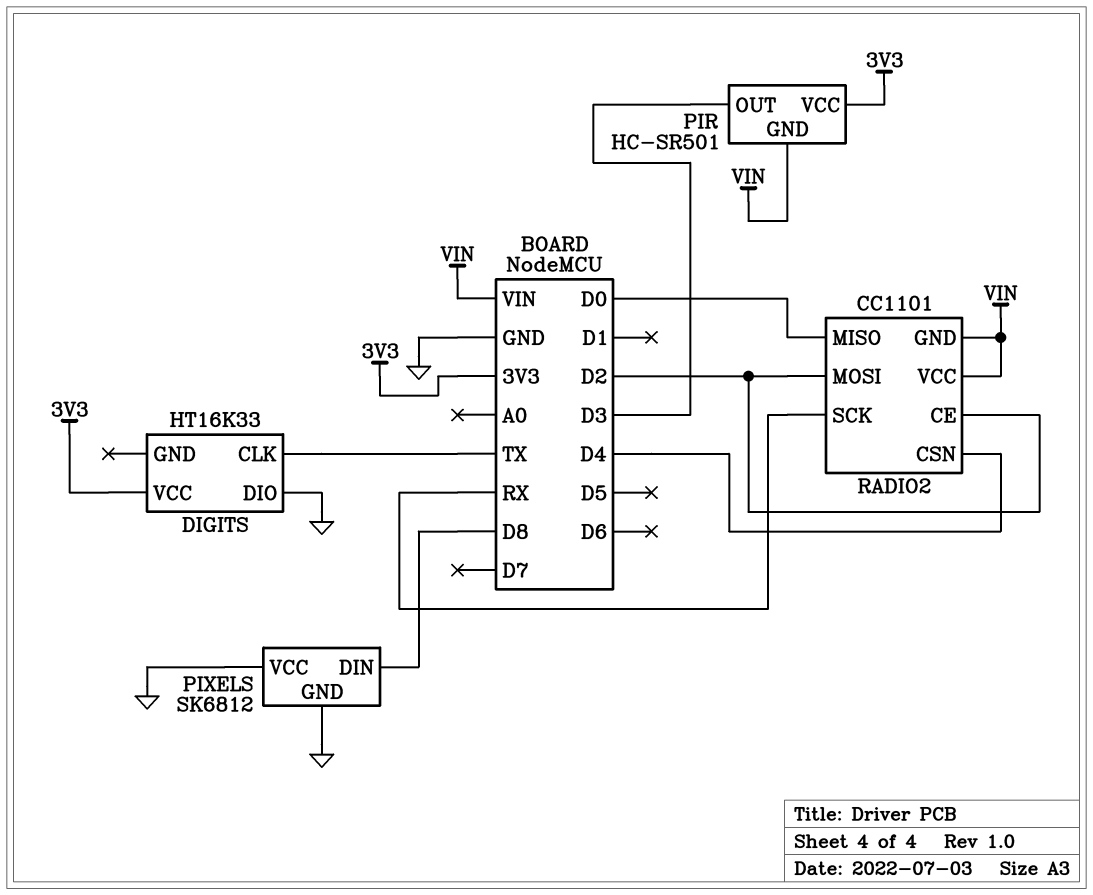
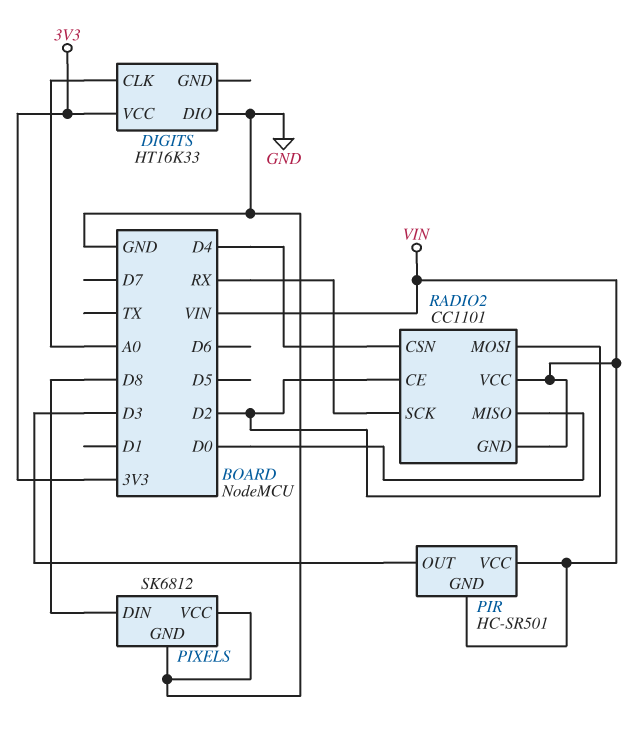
DIGITS pin CLK: TX -> A0
PIR pin VCC: 3V3 -> VIN

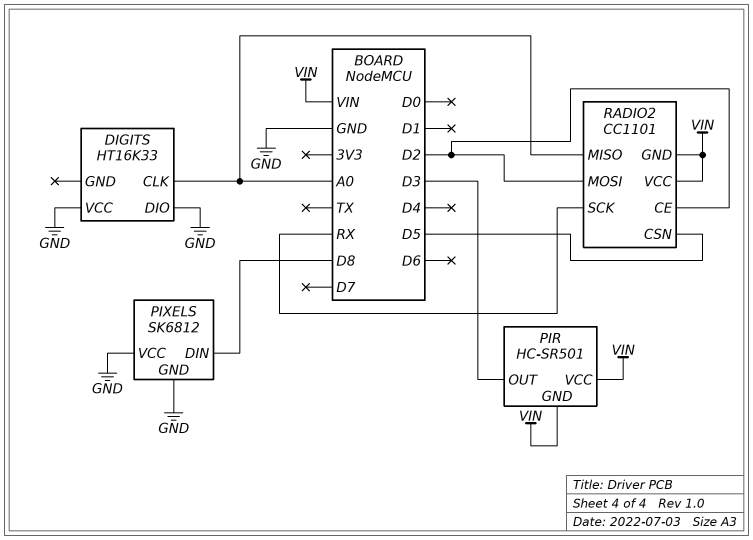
DIGITS pin VCC: 3V3 -> GND
RADIO2 pin CSN: D4 -> D5
RADIO2 pin MISO: D0 -> A0

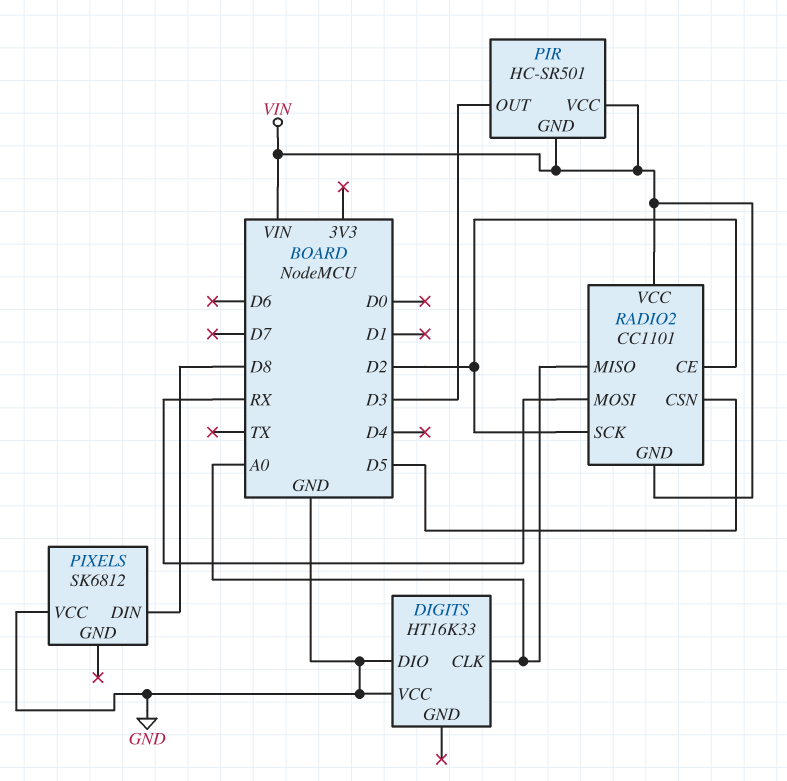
PIXELS pin GND: GND -> none
RADIO2 pin MOSI: D2 -> RX
RADIO2 pin SCK: RX -> D2

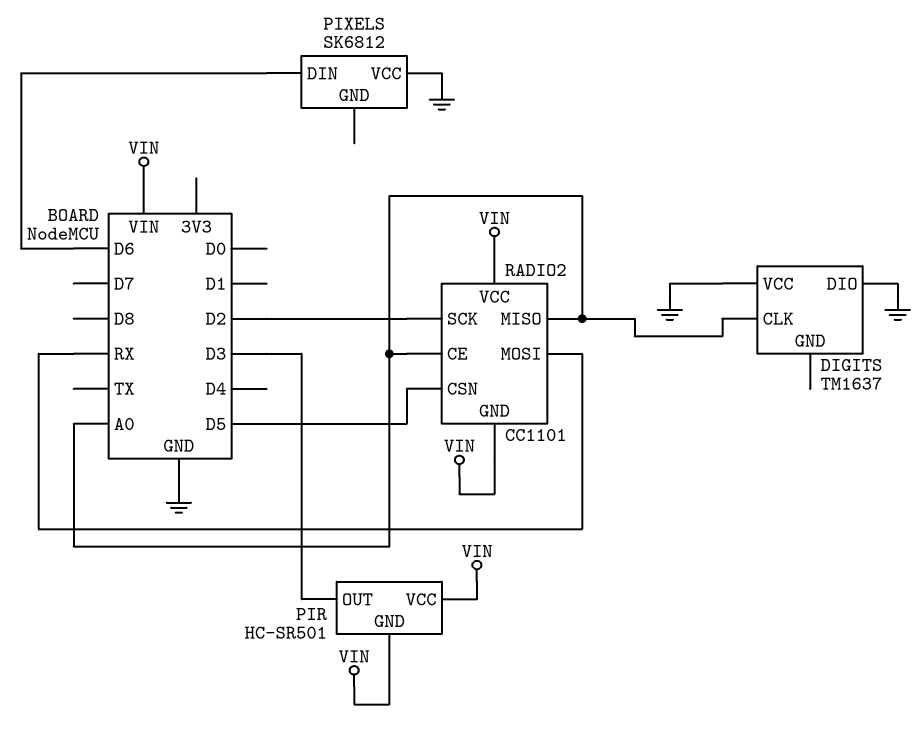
DIGITS: HT16K33 -> TM1637
PIXELS pin DIN: D8 -> D6
RADIO2 pin CE: D2 -> A0

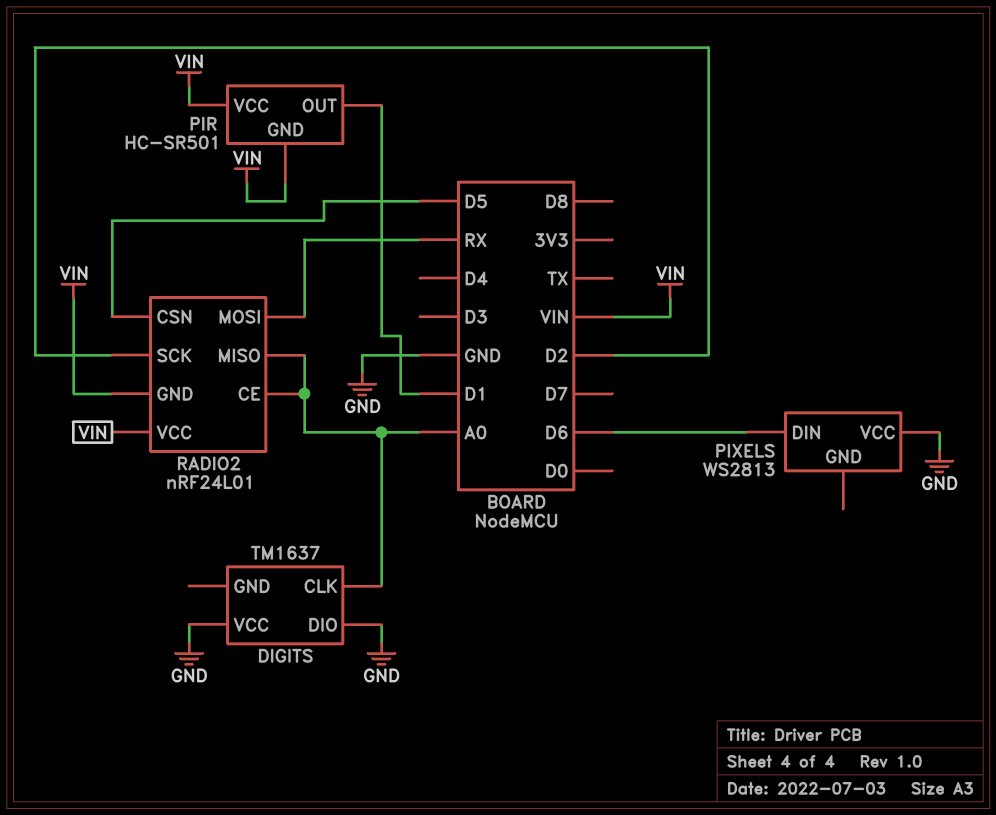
PIR pin OUT: D3 -> D1
PIXELS: SK6812 -> WS2813
RADIO2: CC1101 -> nRF24L01

